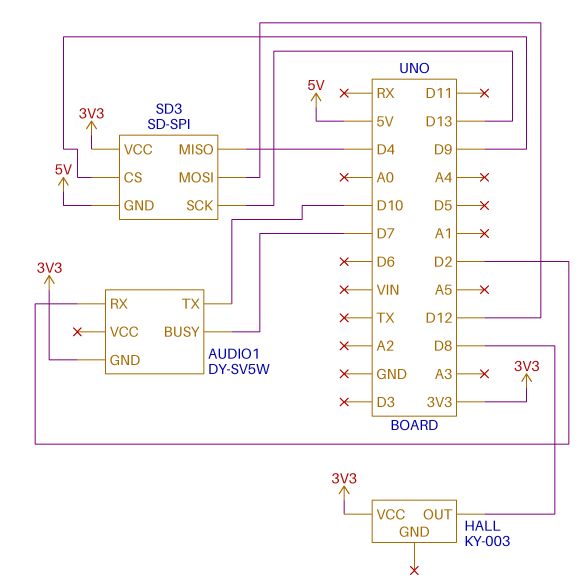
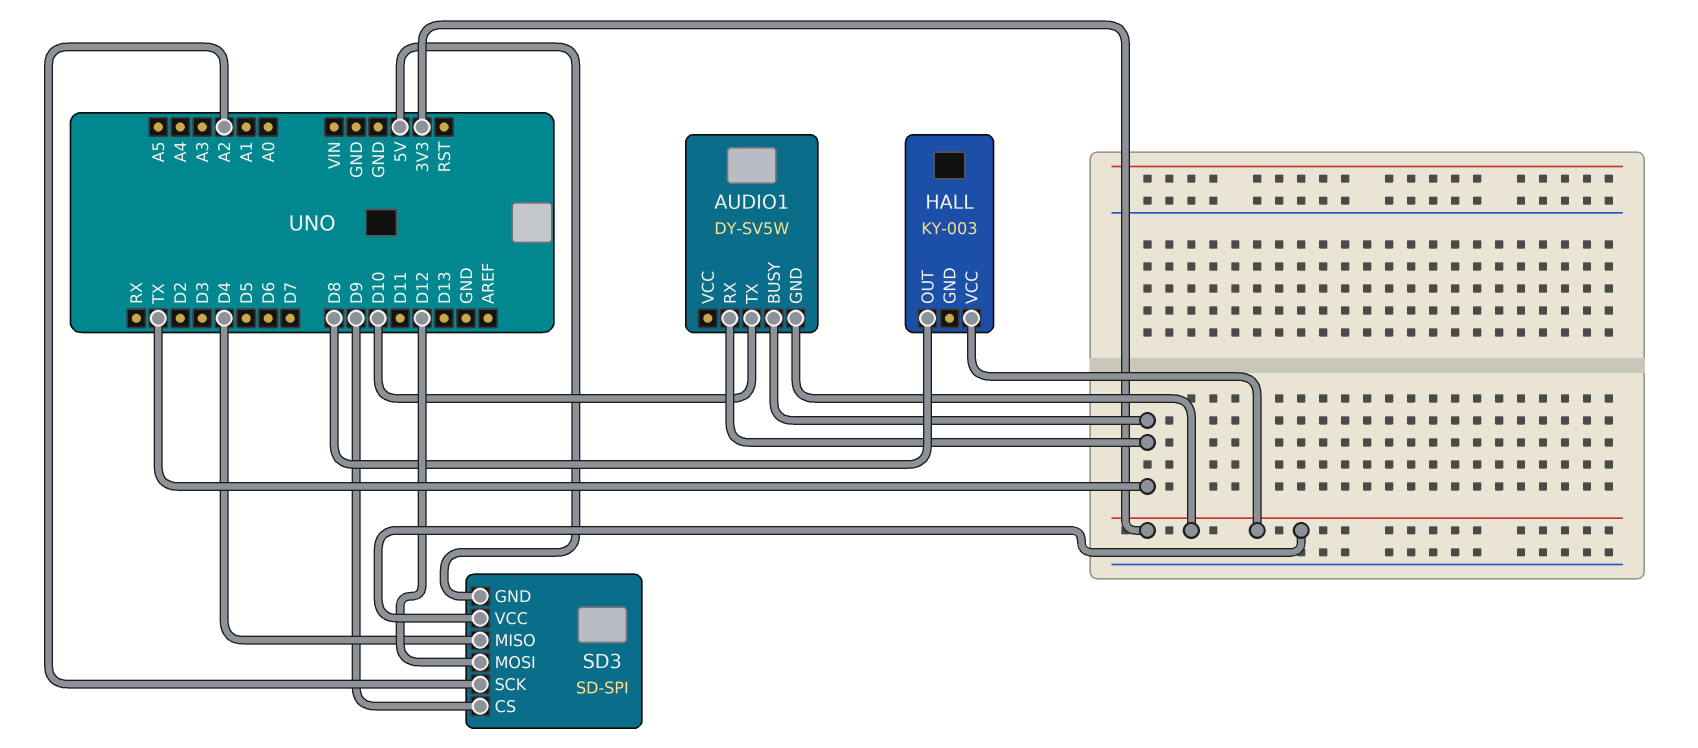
AUDIO1 pin BUSY: D7 -> TX
AUDIO1 pin RX: D2 -> TX
SD3 pin SCK: D13 -> A2

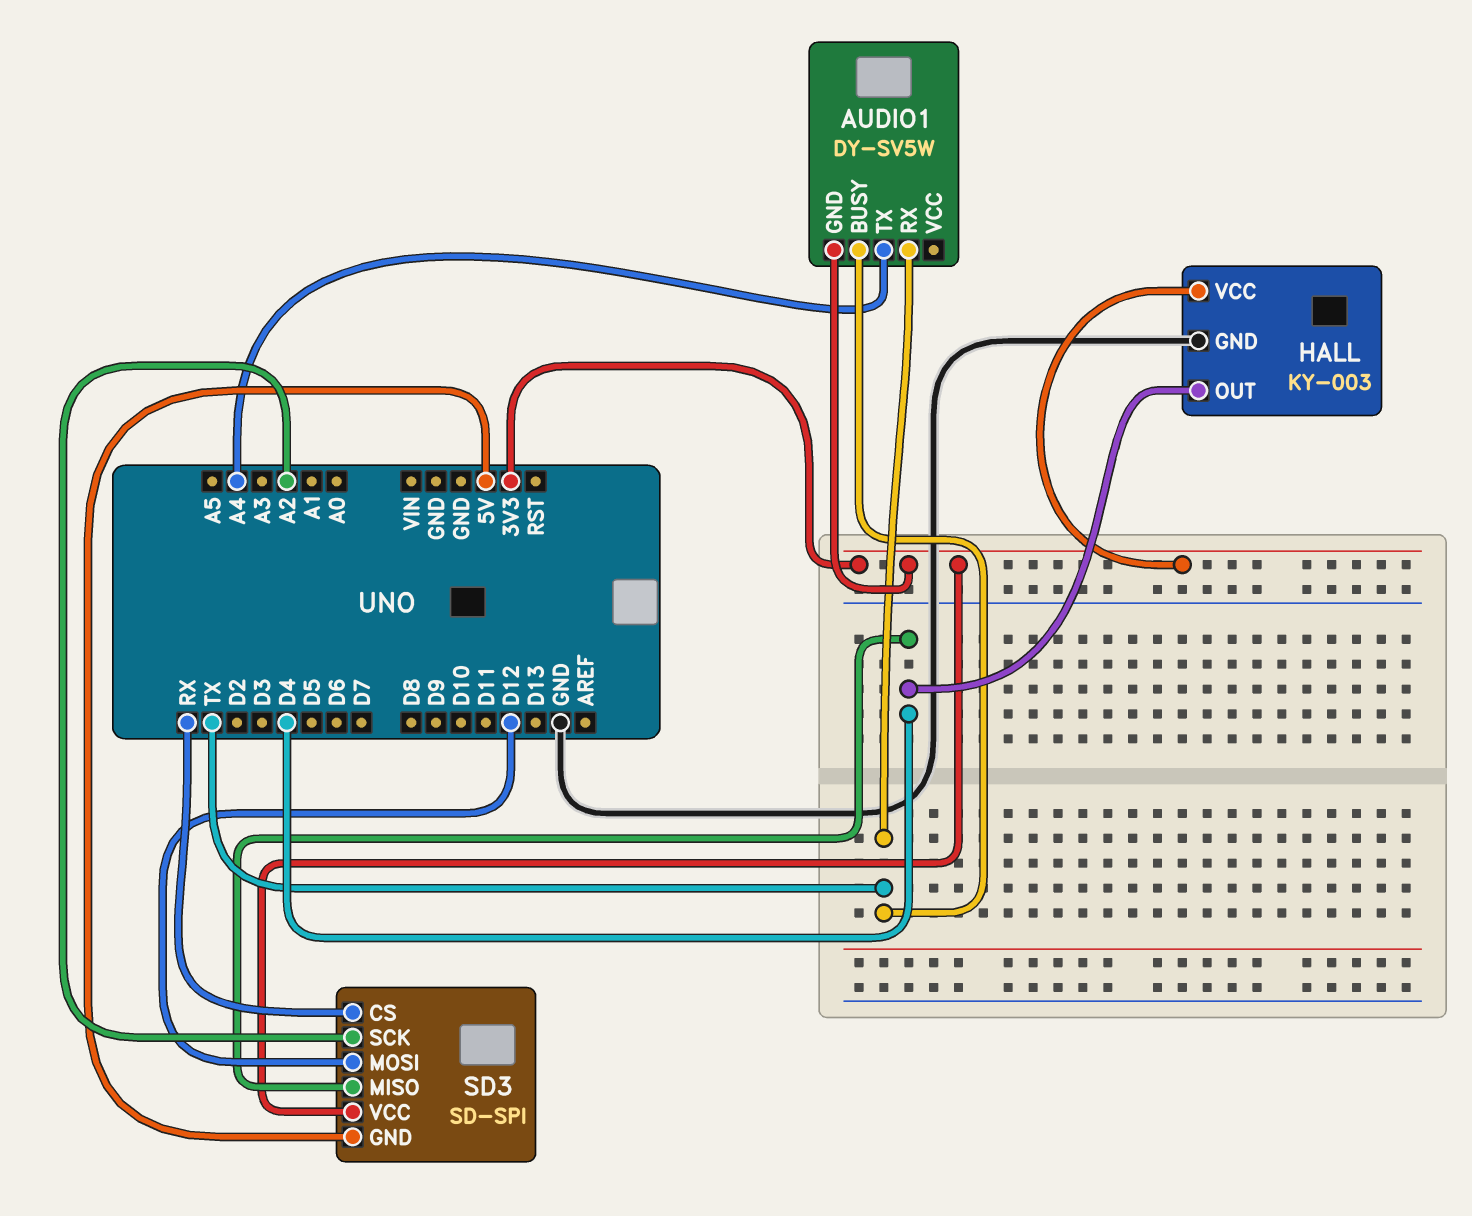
AUDIO1 pin TX: D10 -> A4
HALL pin GND: none -> GND
HALL pin OUT: D8 -> D4
SD3 pin CS: D9 -> RX

